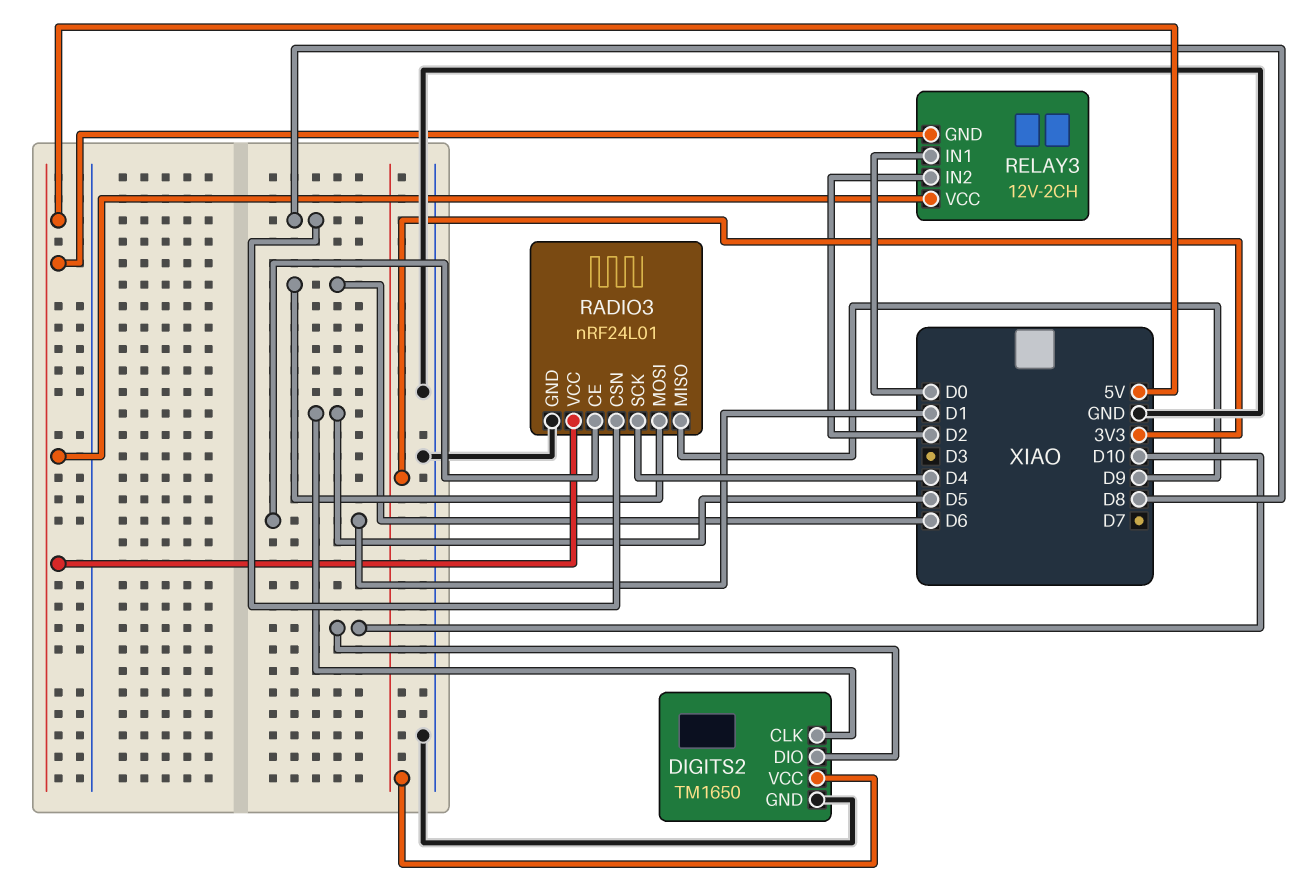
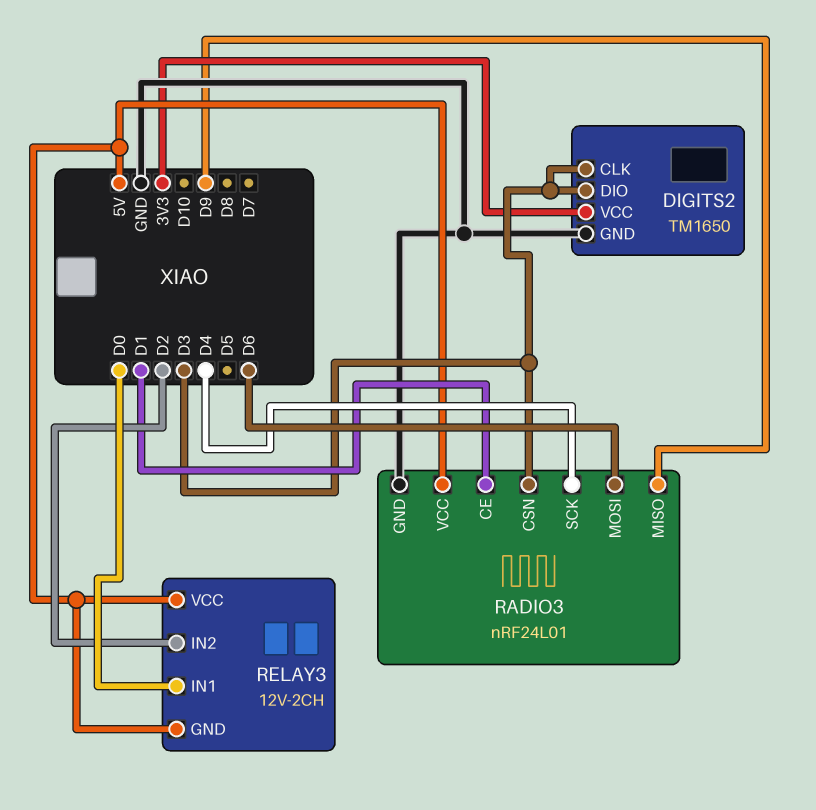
DIGITS2 pin CLK: D5 -> D3
DIGITS2 pin DIO: D10 -> D3
RADIO3 pin CSN: D8 -> D3

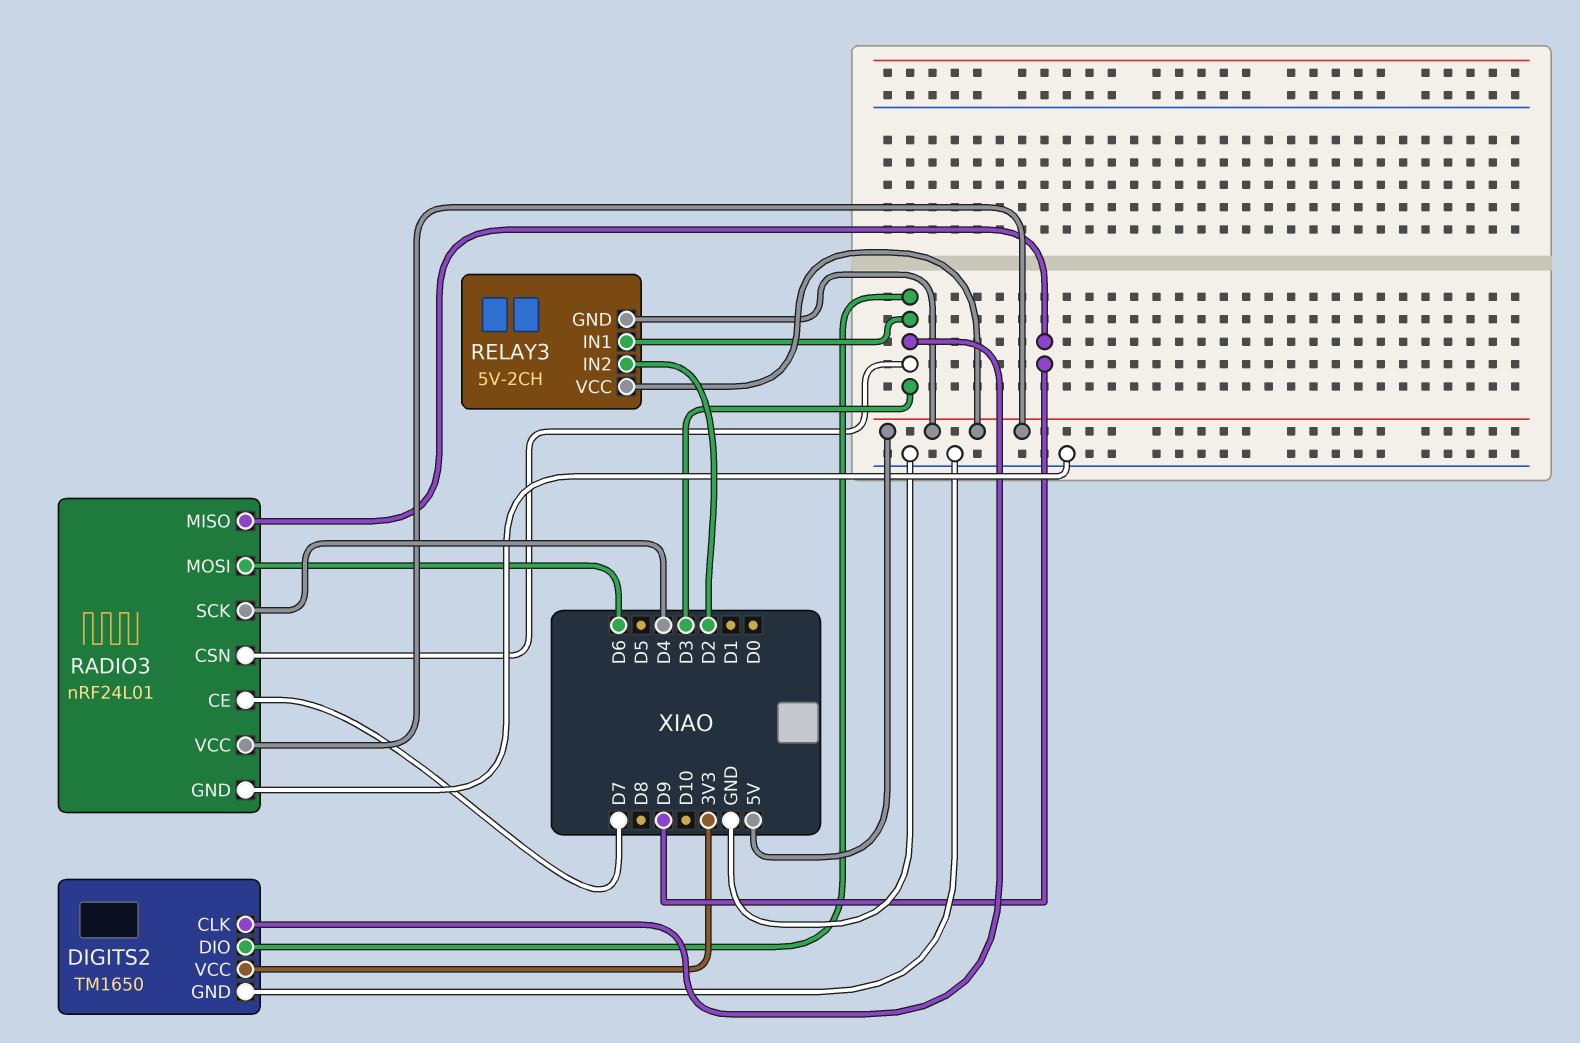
RADIO3 pin CE: D1 -> D7
RELAY3: 12V-2CH -> 5V-2CH
RELAY3 pin IN1: D0 -> D3

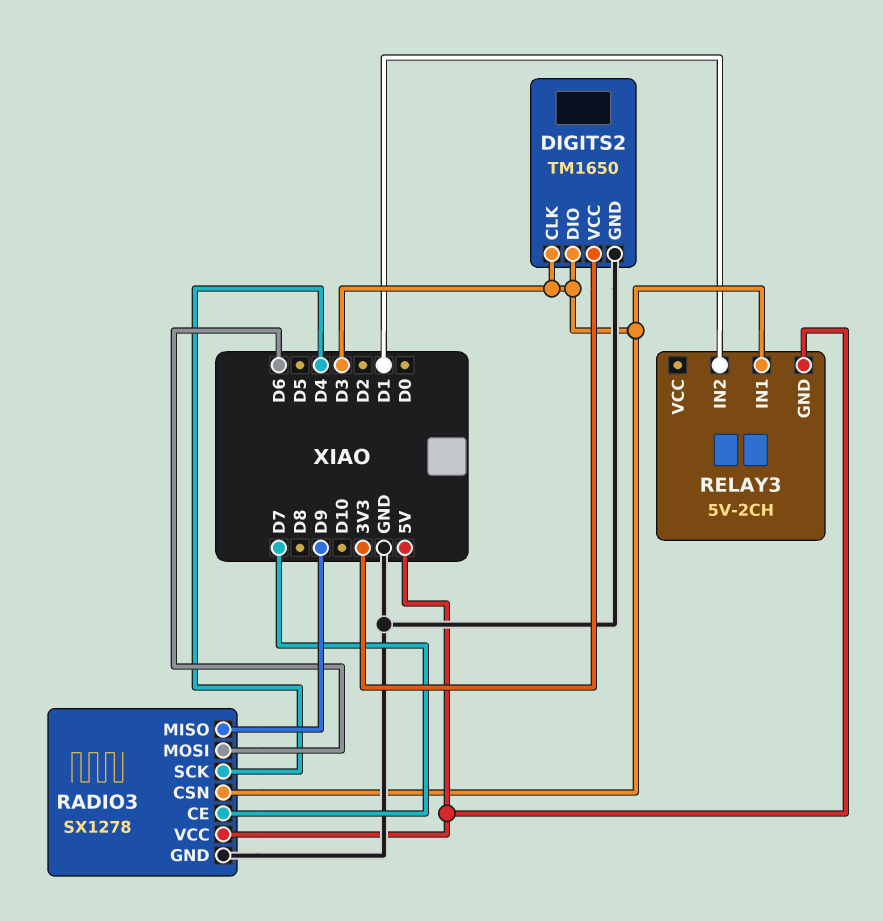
RADIO3: nRF24L01 -> SX1278
RELAY3 pin IN2: D2 -> D1
RELAY3 pin VCC: 5V -> none

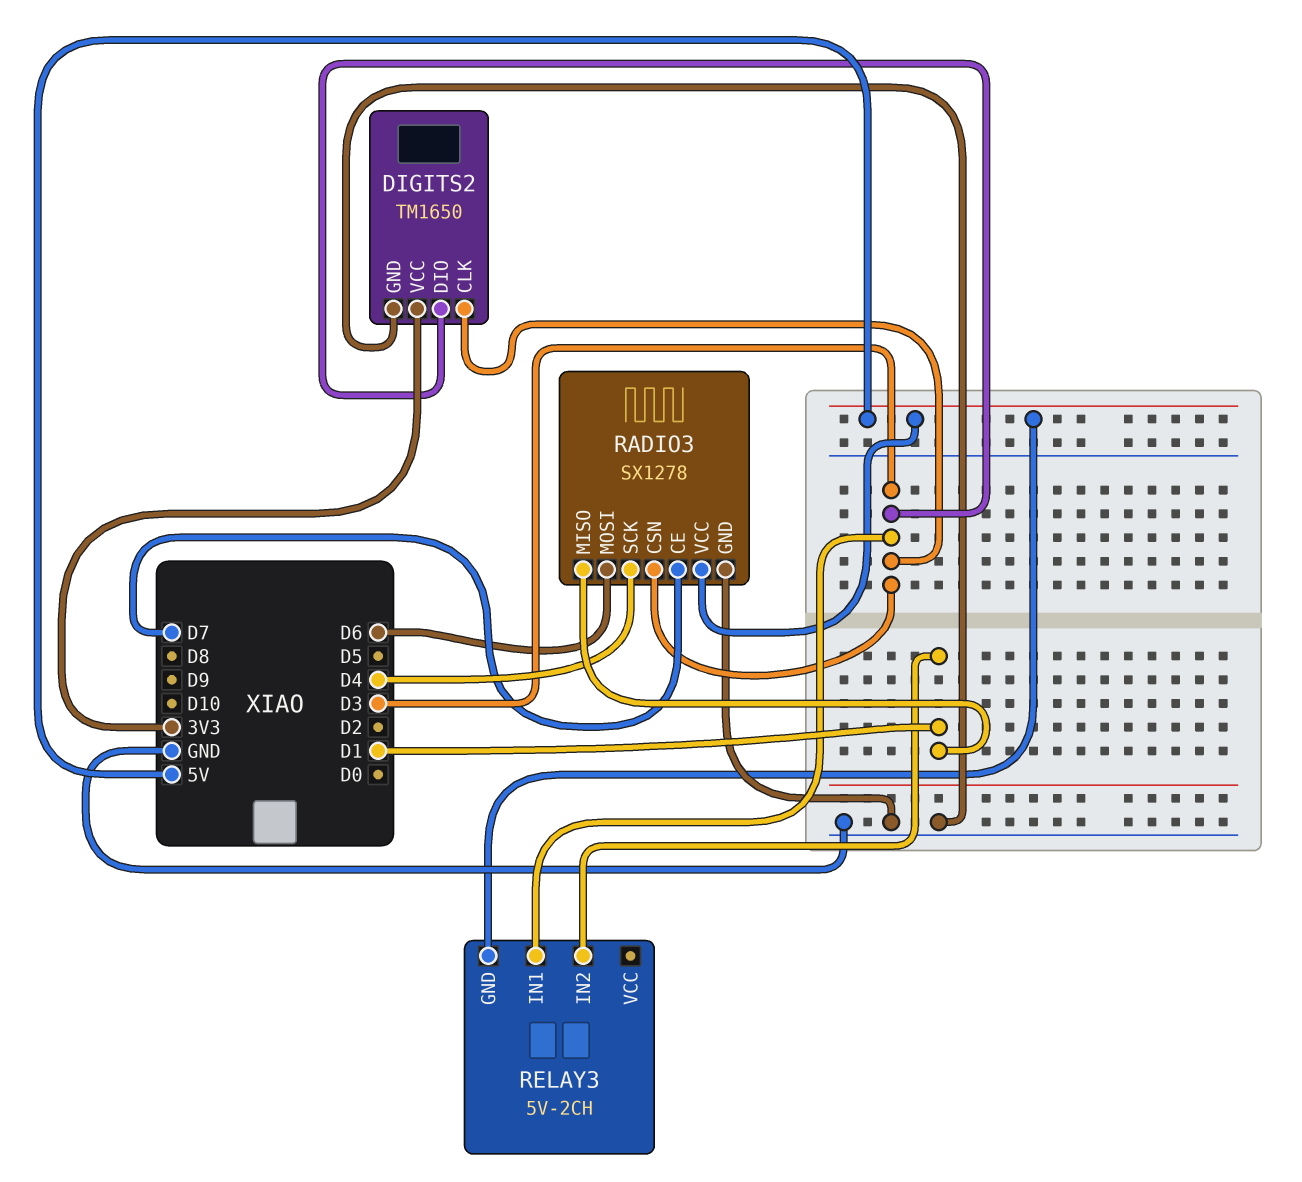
RADIO3 pin MISO: D9 -> D1

